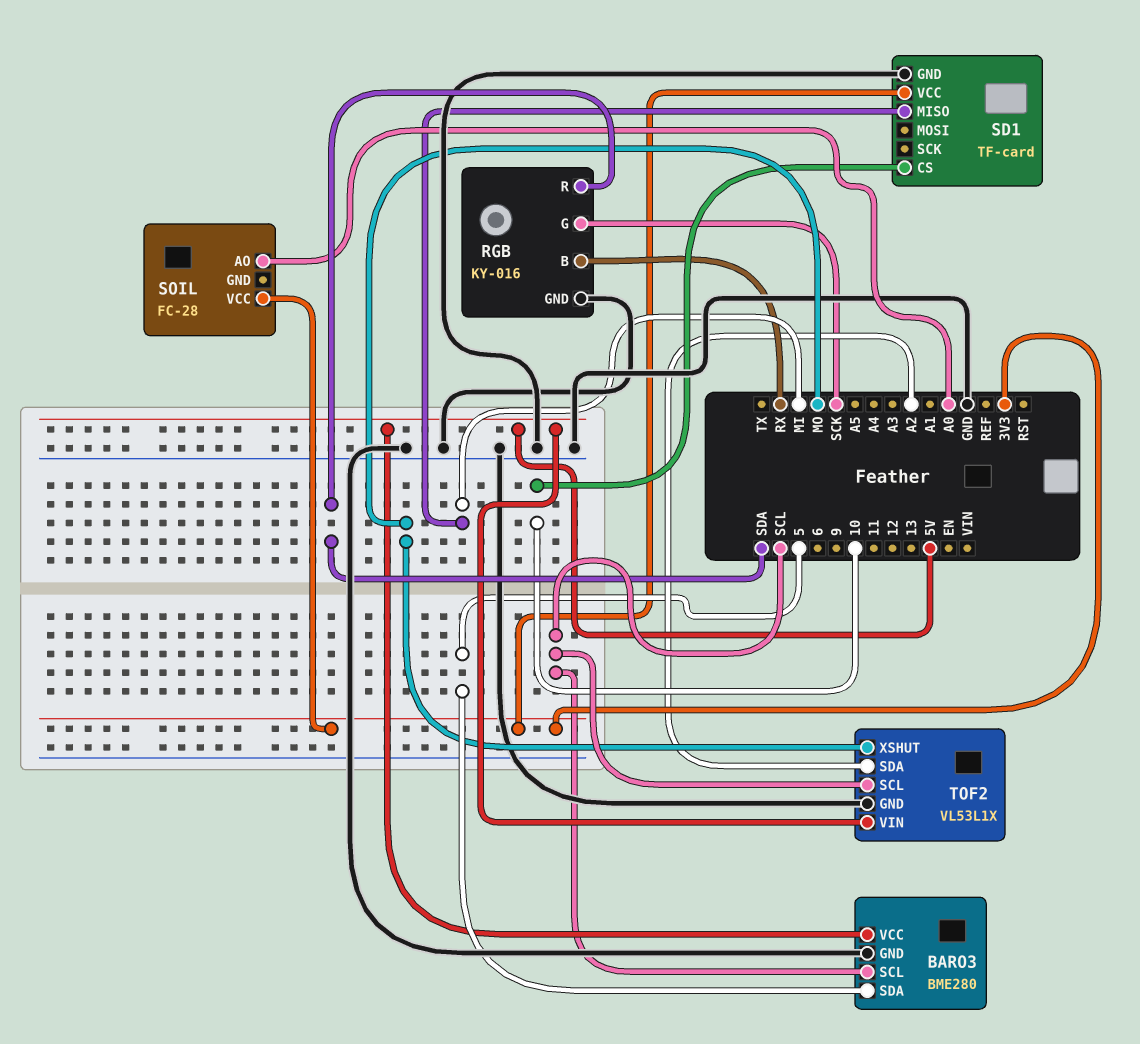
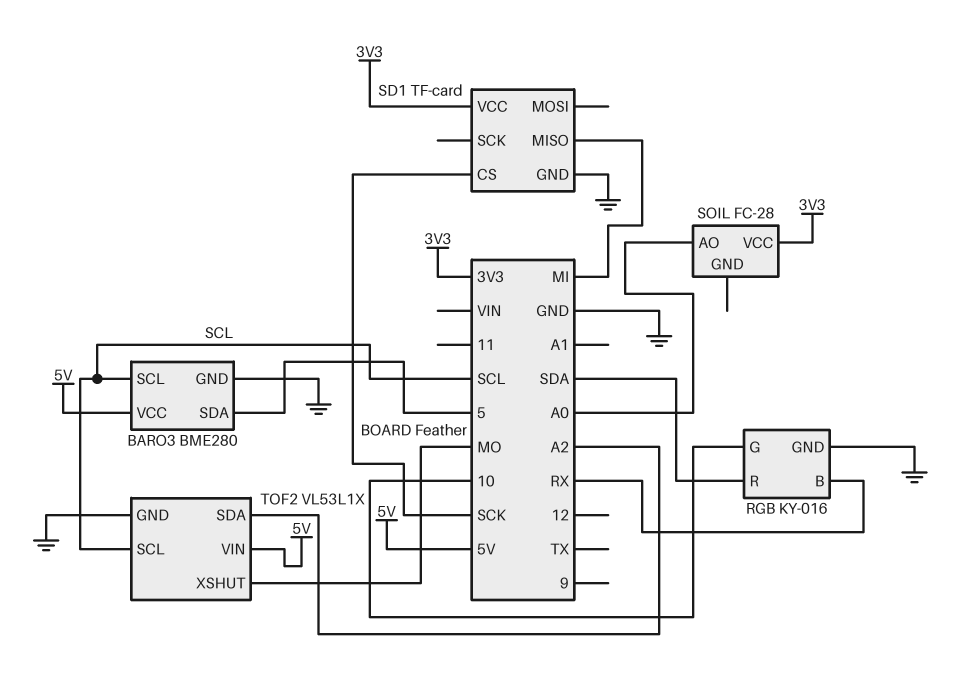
RGB pin G: SCK -> 10
SD1 pin CS: 10 -> SCK

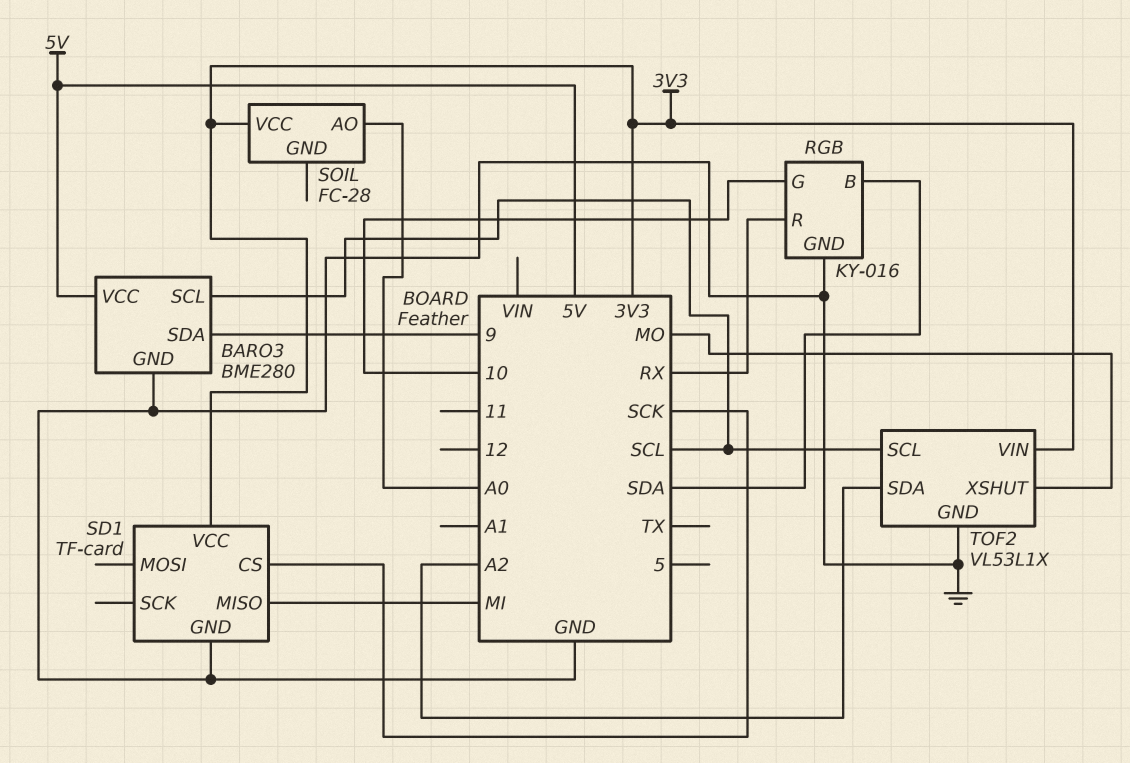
BARO3 pin SDA: 5 -> 9
RGB pin B: RX -> SDA
RGB pin R: SDA -> RX
TOF2 pin VIN: 5V -> 3V3

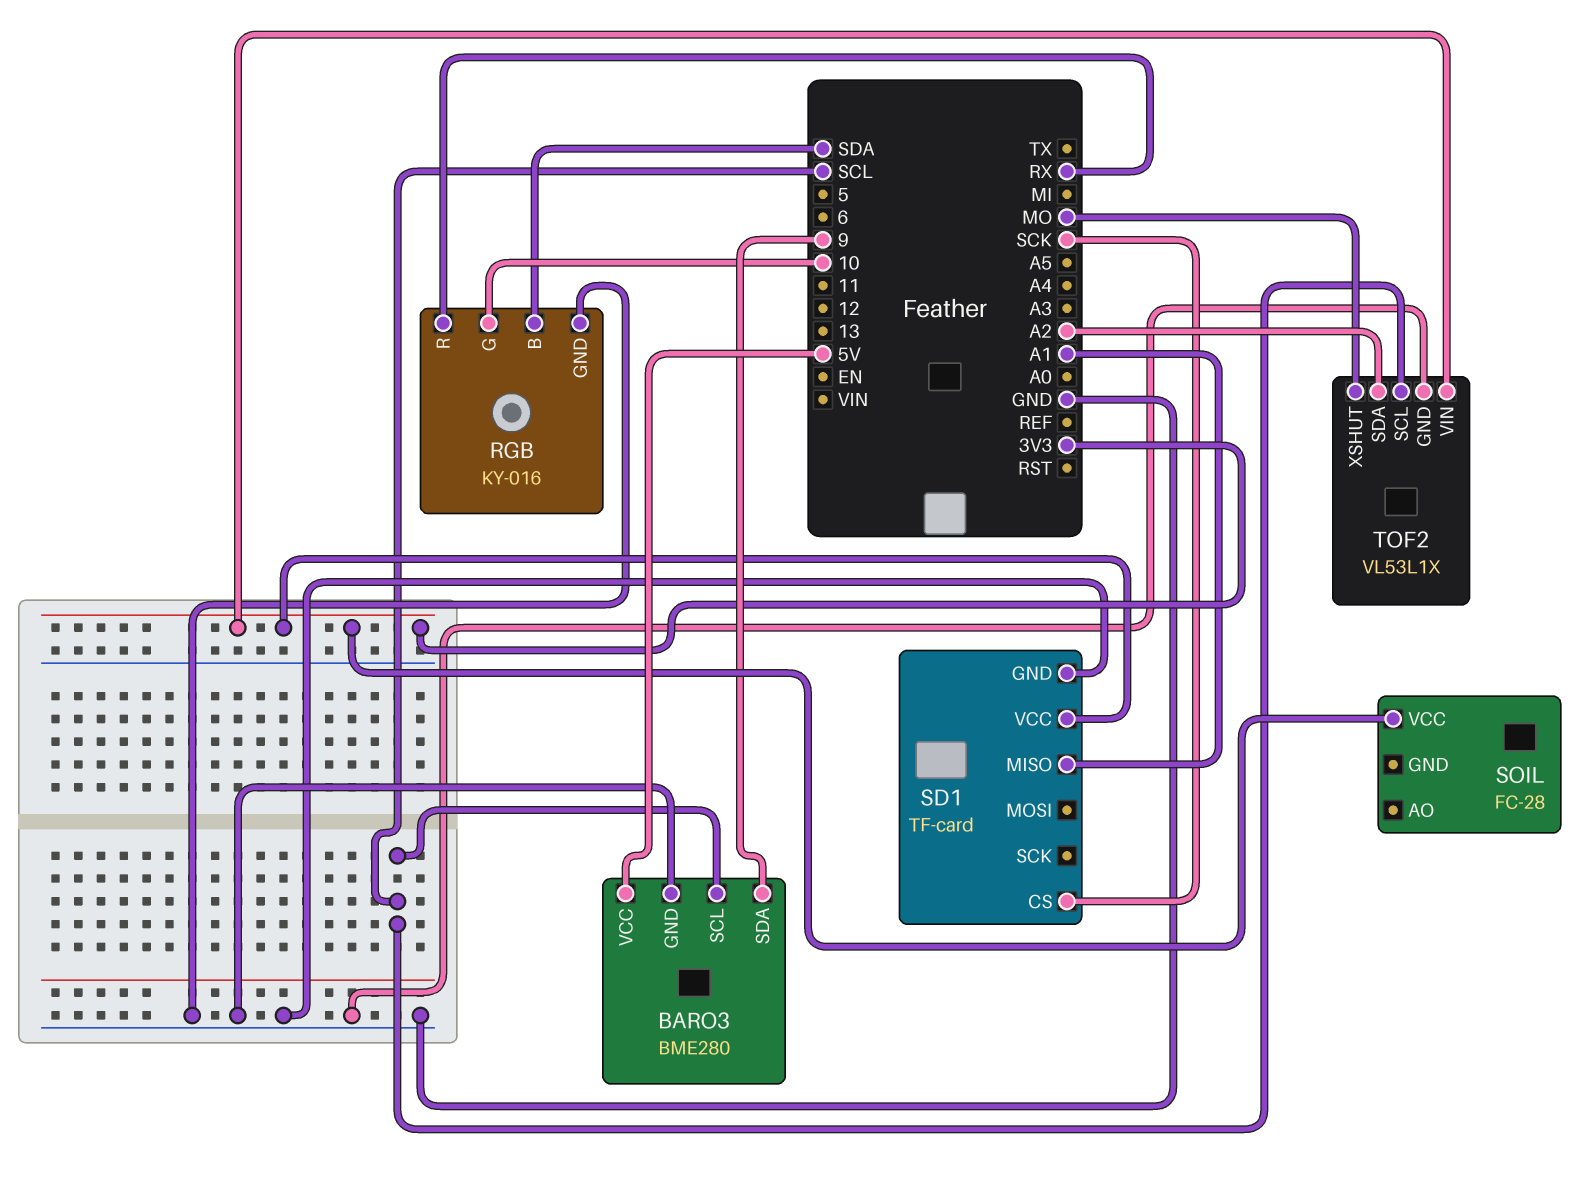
SD1 pin MISO: MI -> A1
SOIL pin AO: A0 -> none

